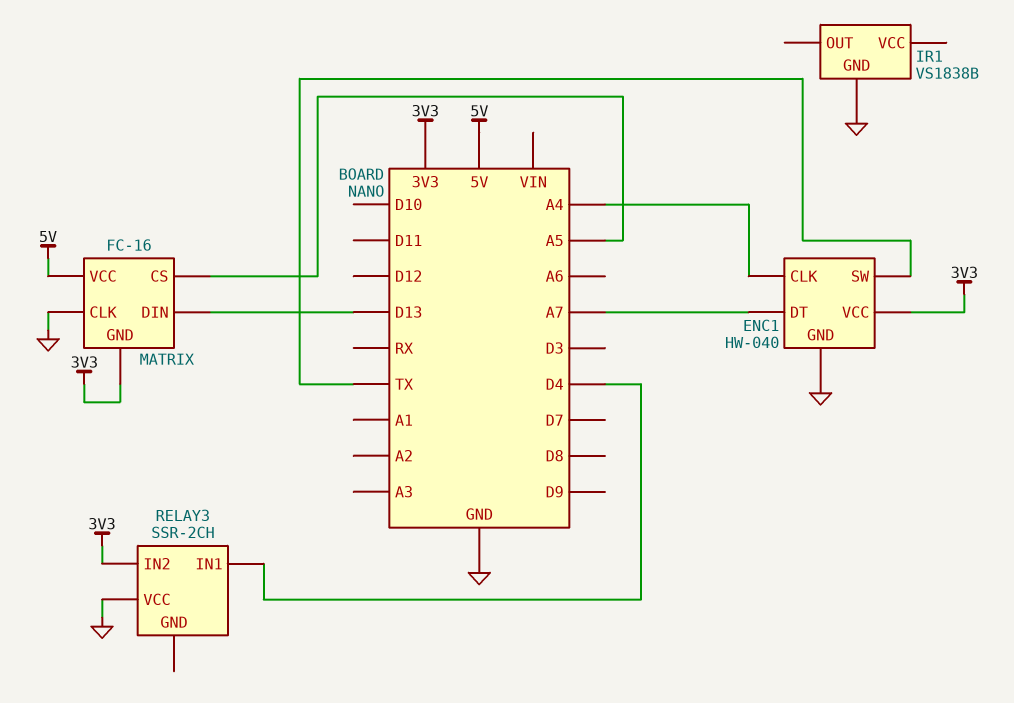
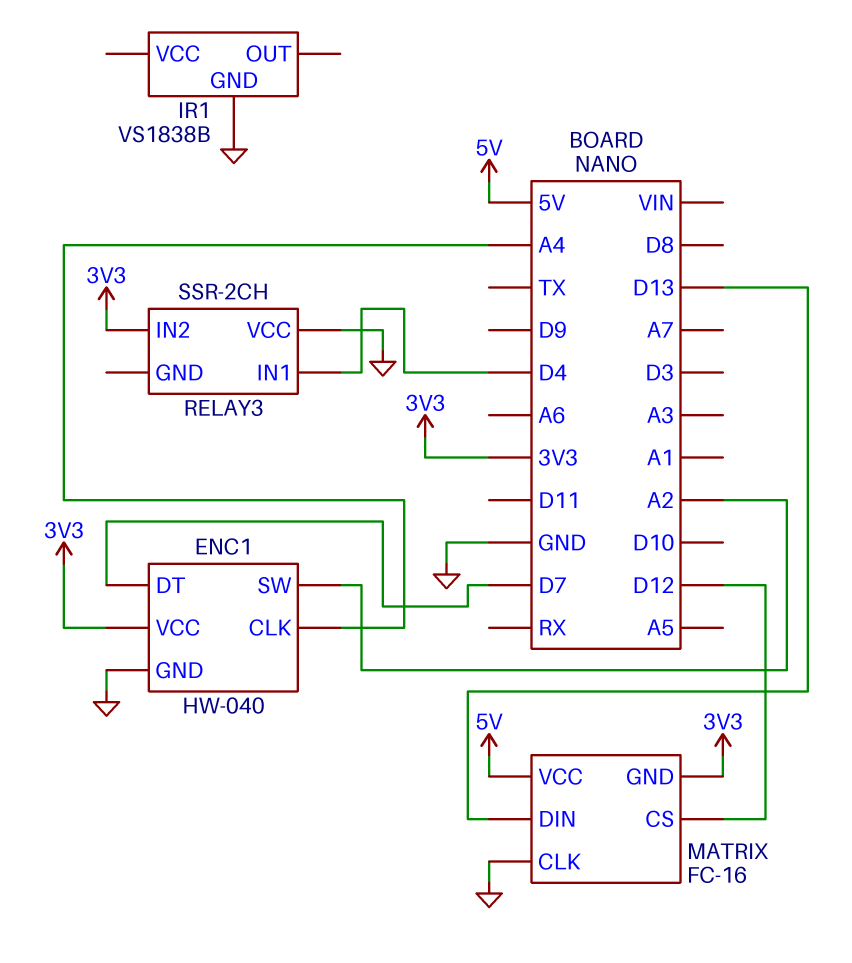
ENC1 pin DT: A7 -> D7
ENC1 pin SW: TX -> A2
MATRIX pin CS: A5 -> D12

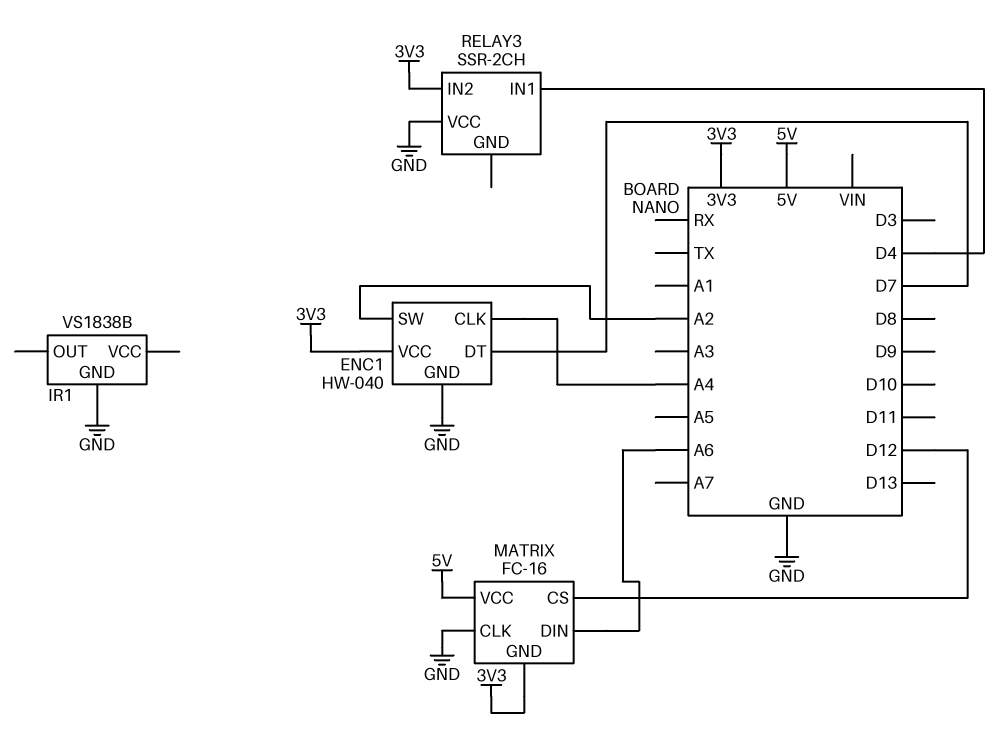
MATRIX pin DIN: D13 -> A6

